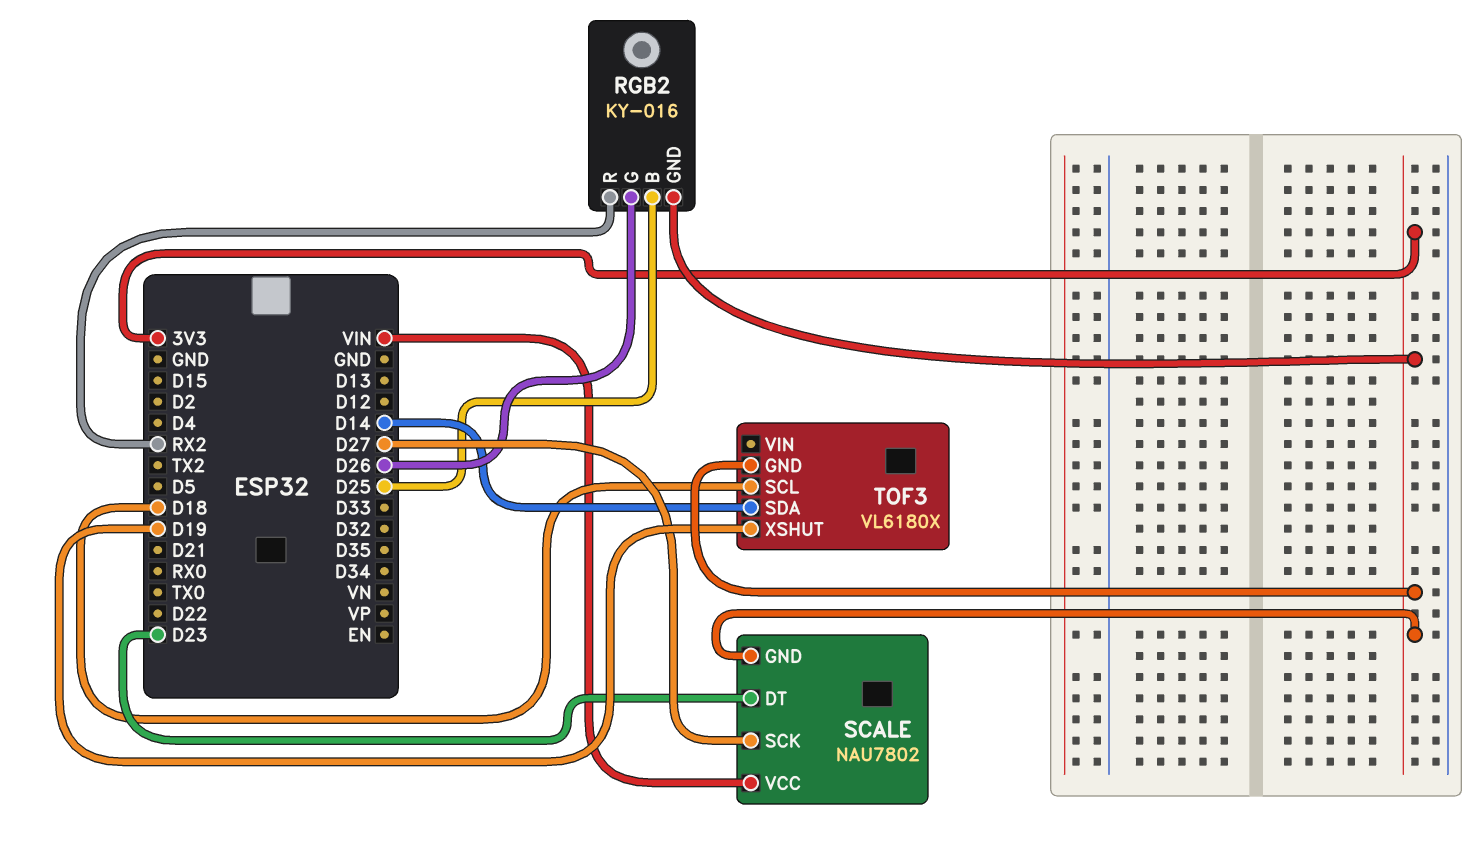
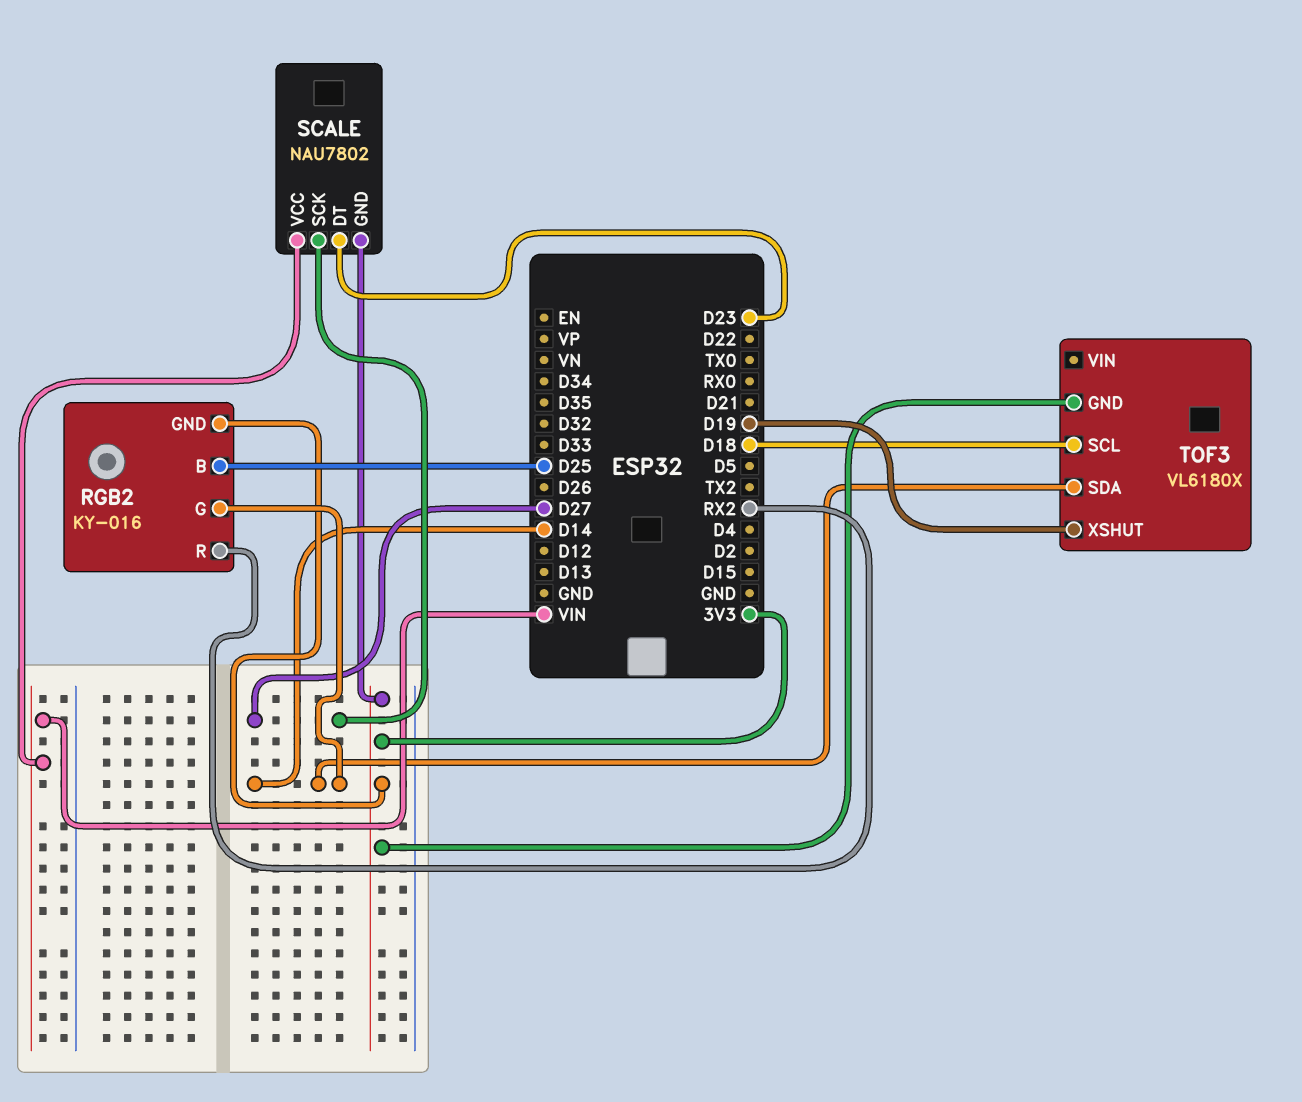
RGB2 pin G: D26 -> D14

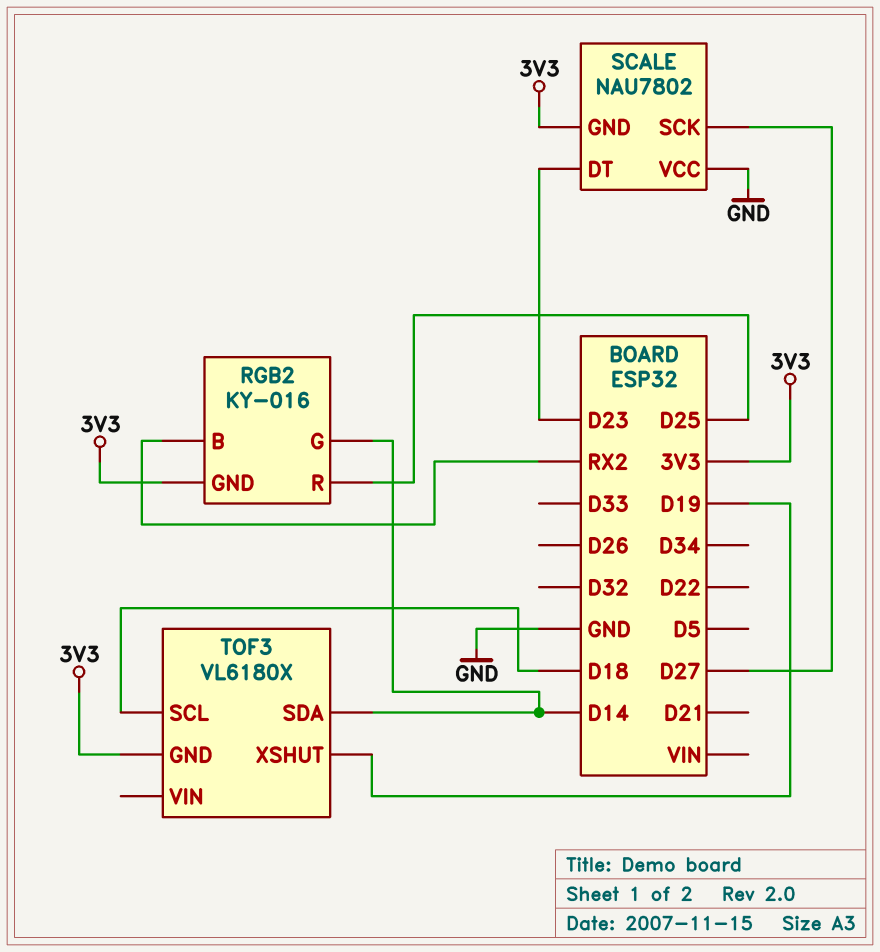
RGB2 pin B: D25 -> RX2
RGB2 pin R: RX2 -> D25
SCALE pin VCC: VIN -> GND

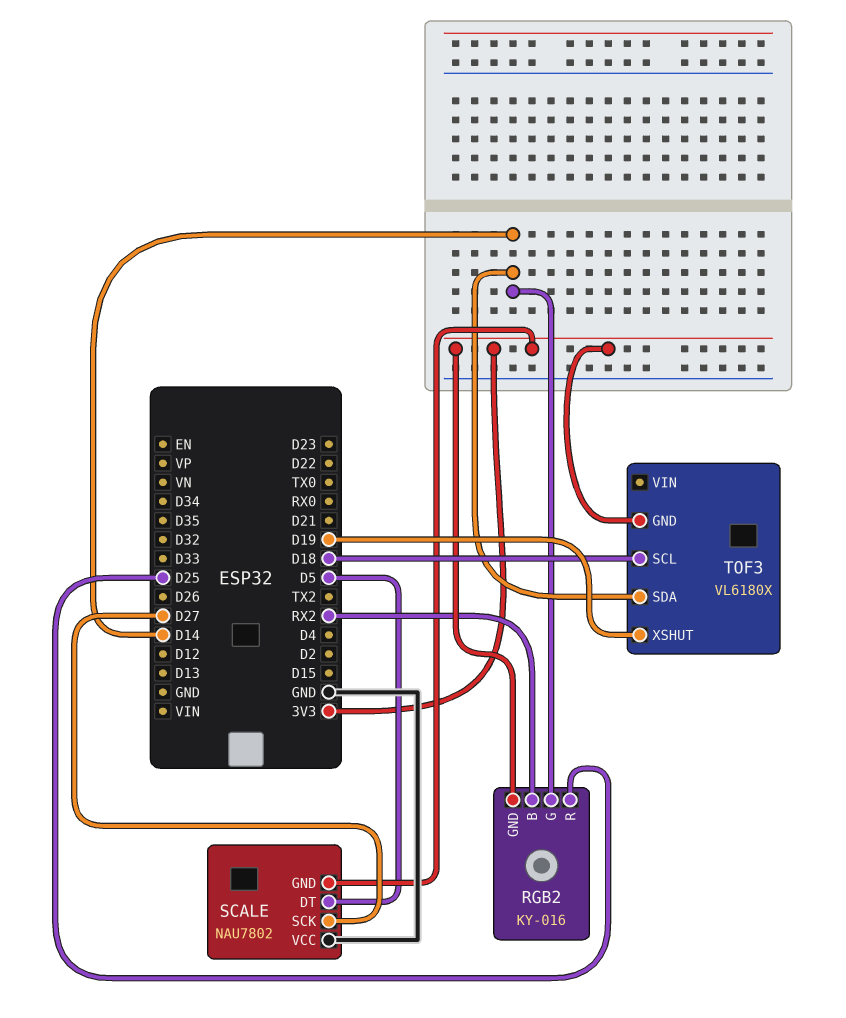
SCALE pin DT: D23 -> D5

